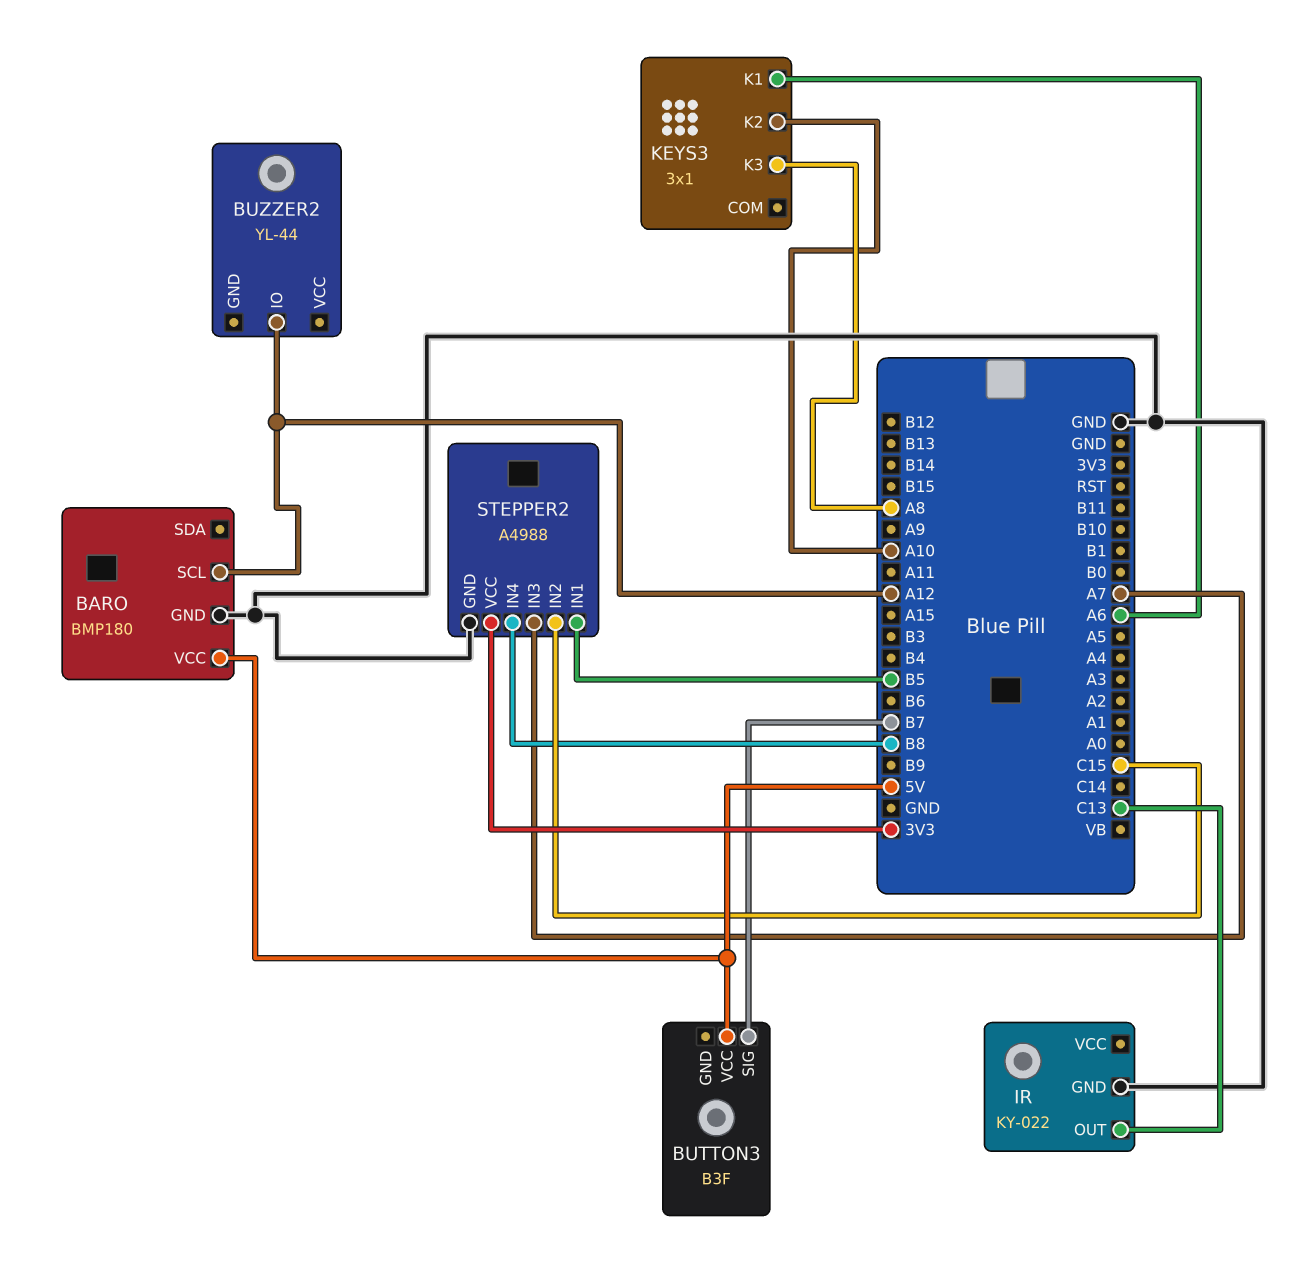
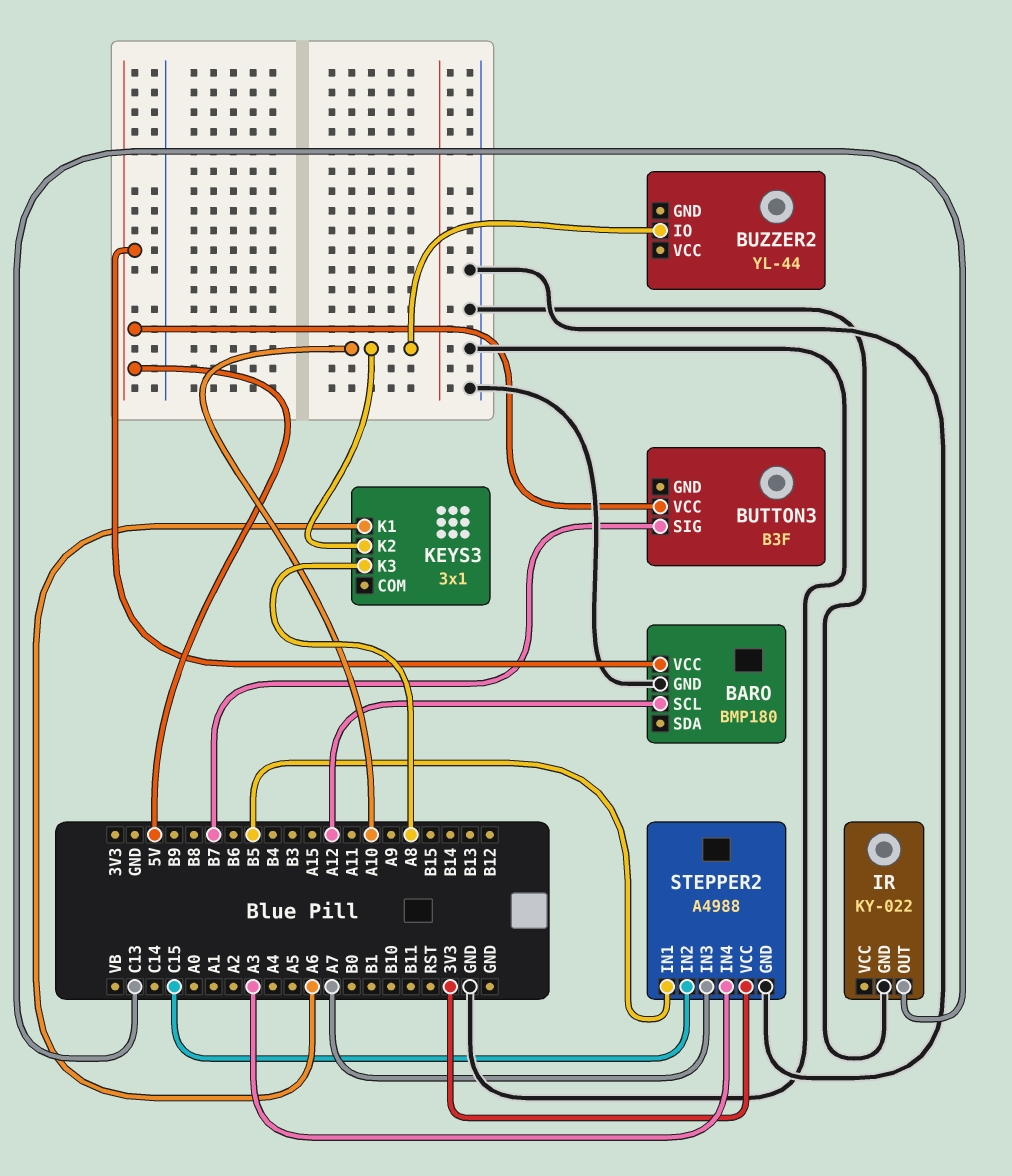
BUZZER2 pin IO: A12 -> A10
STEPPER2 pin IN4: B8 -> A3

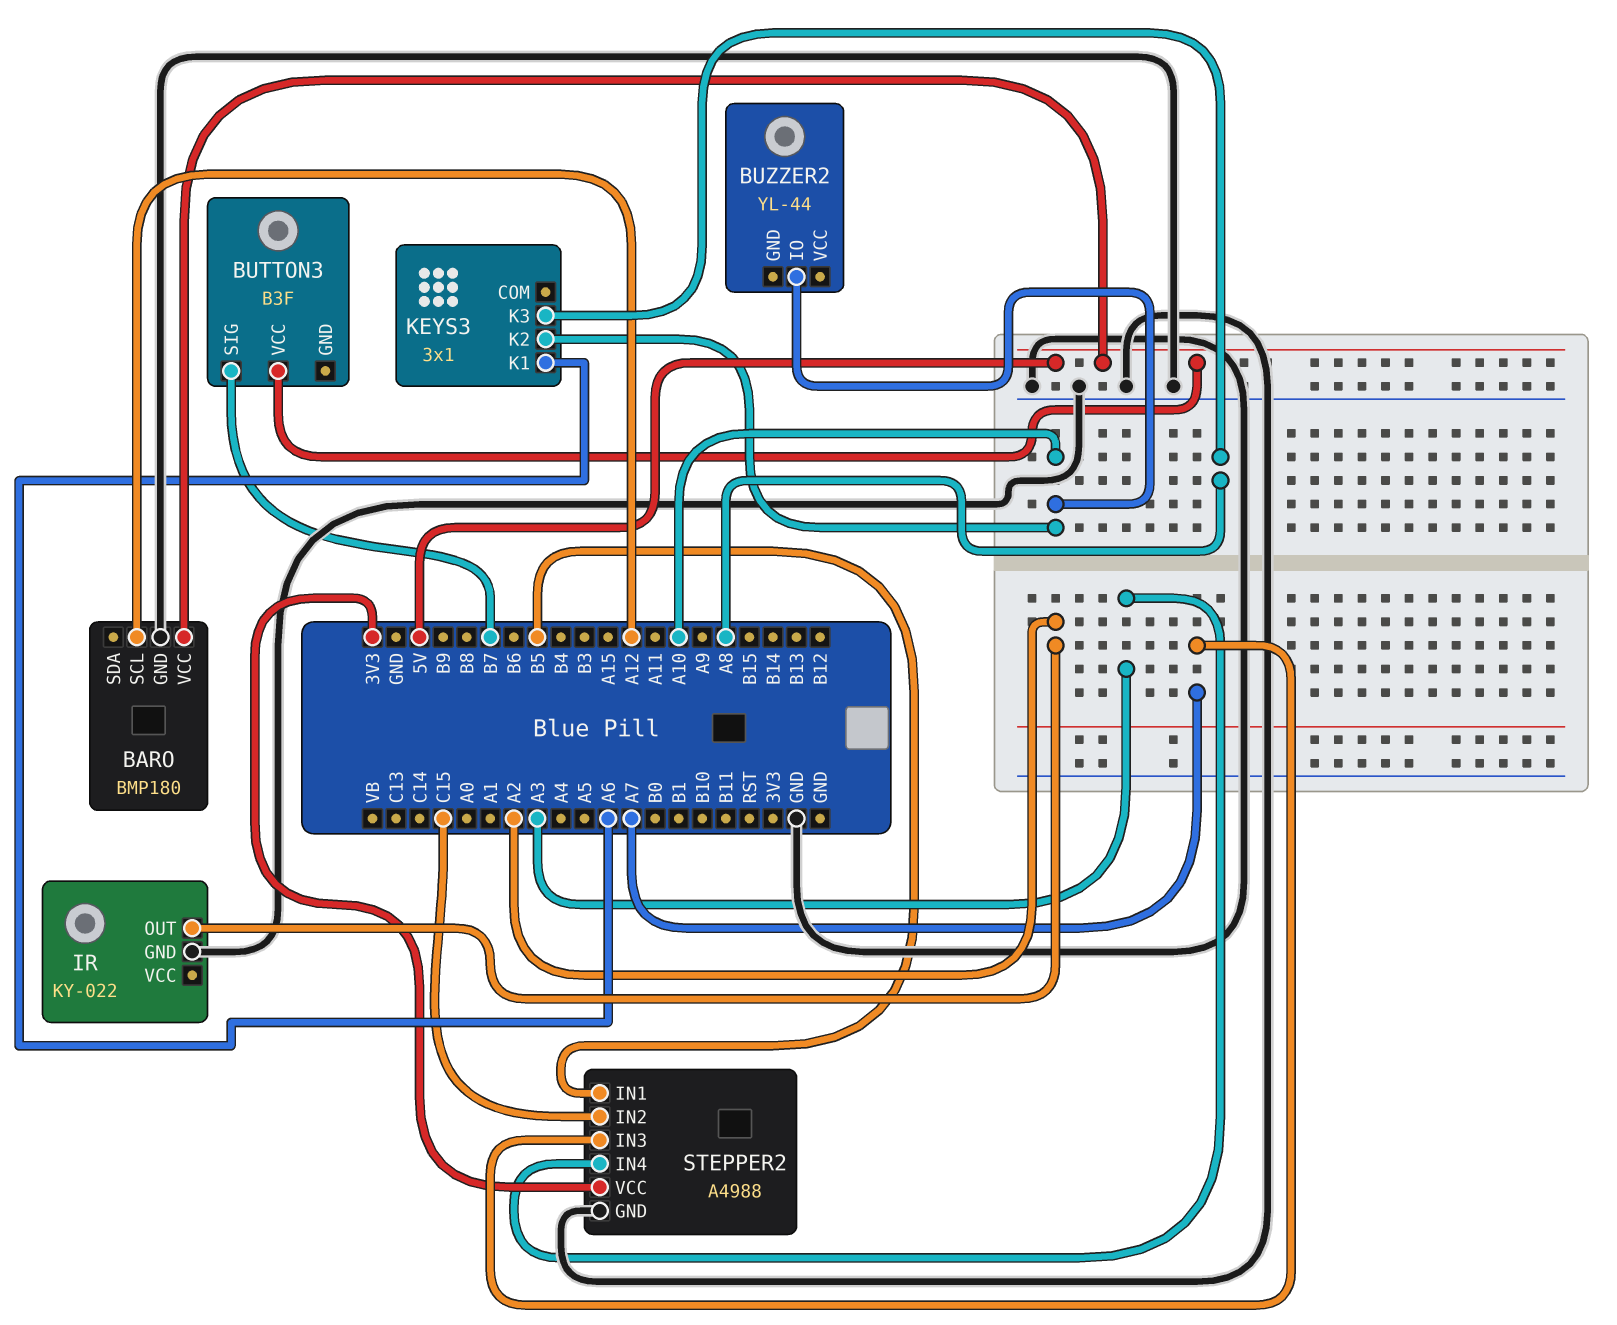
IR pin OUT: C13 -> A2

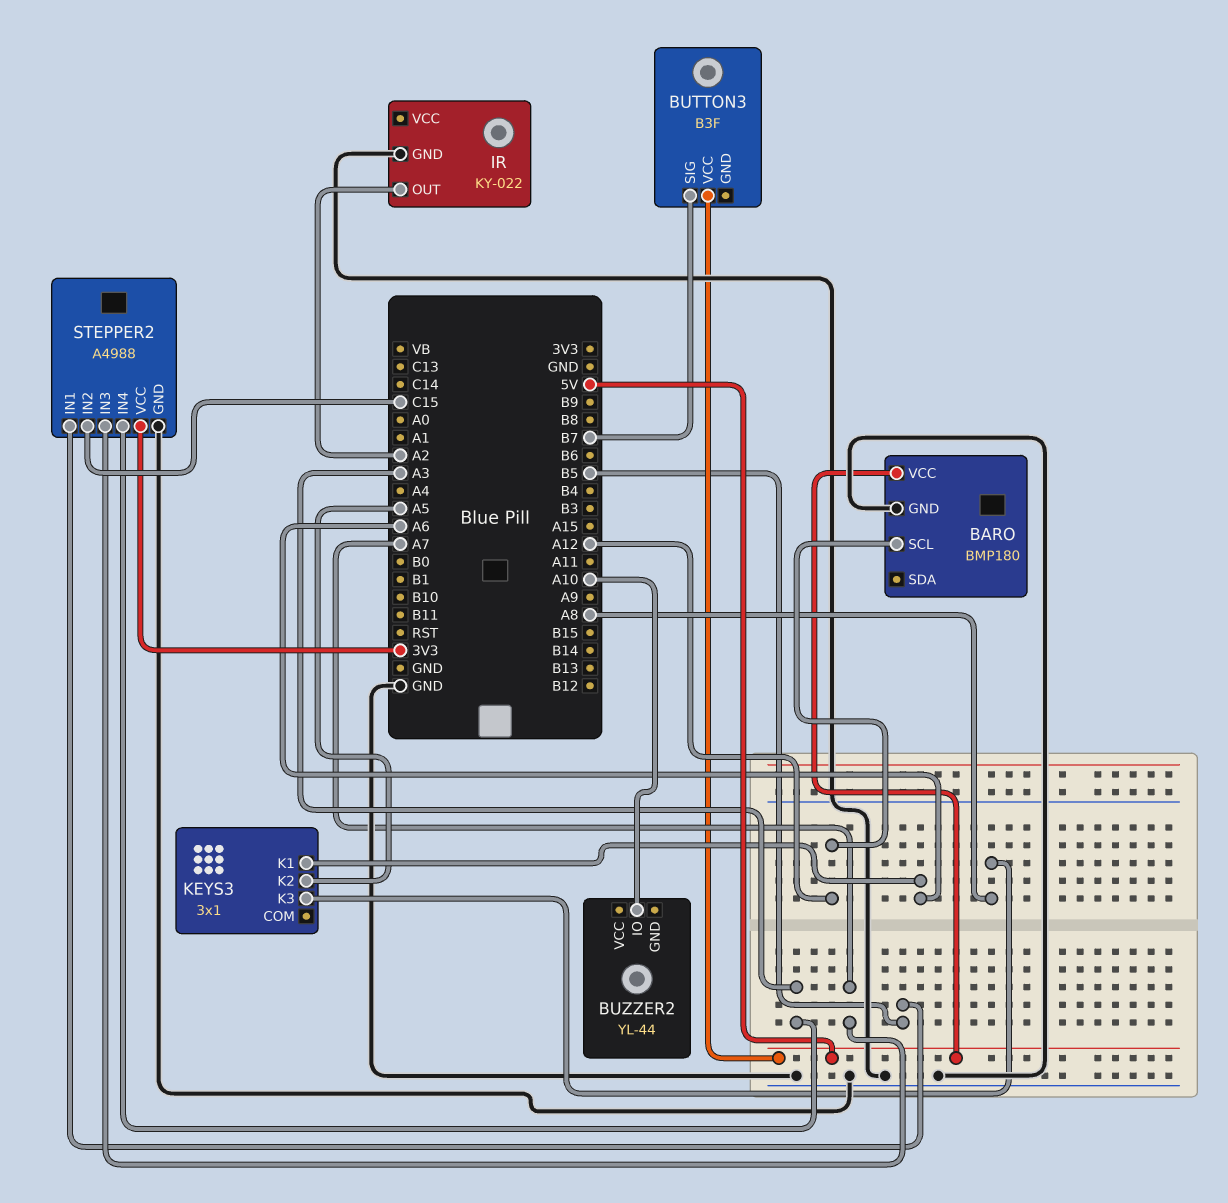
KEYS3 pin K2: A10 -> A5

